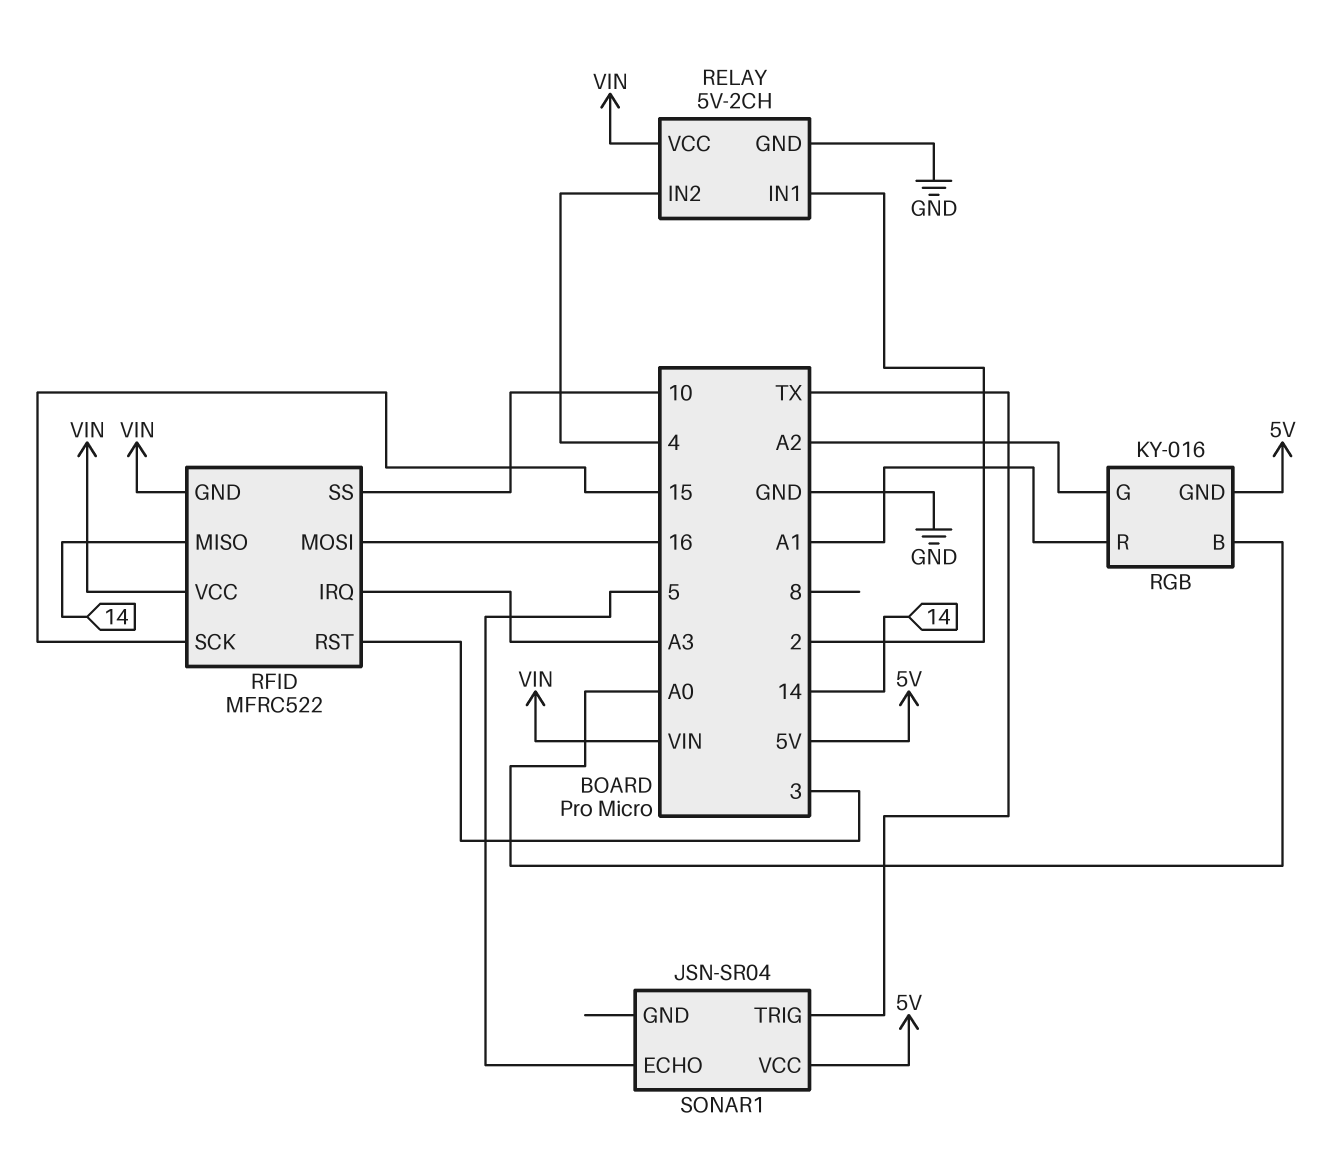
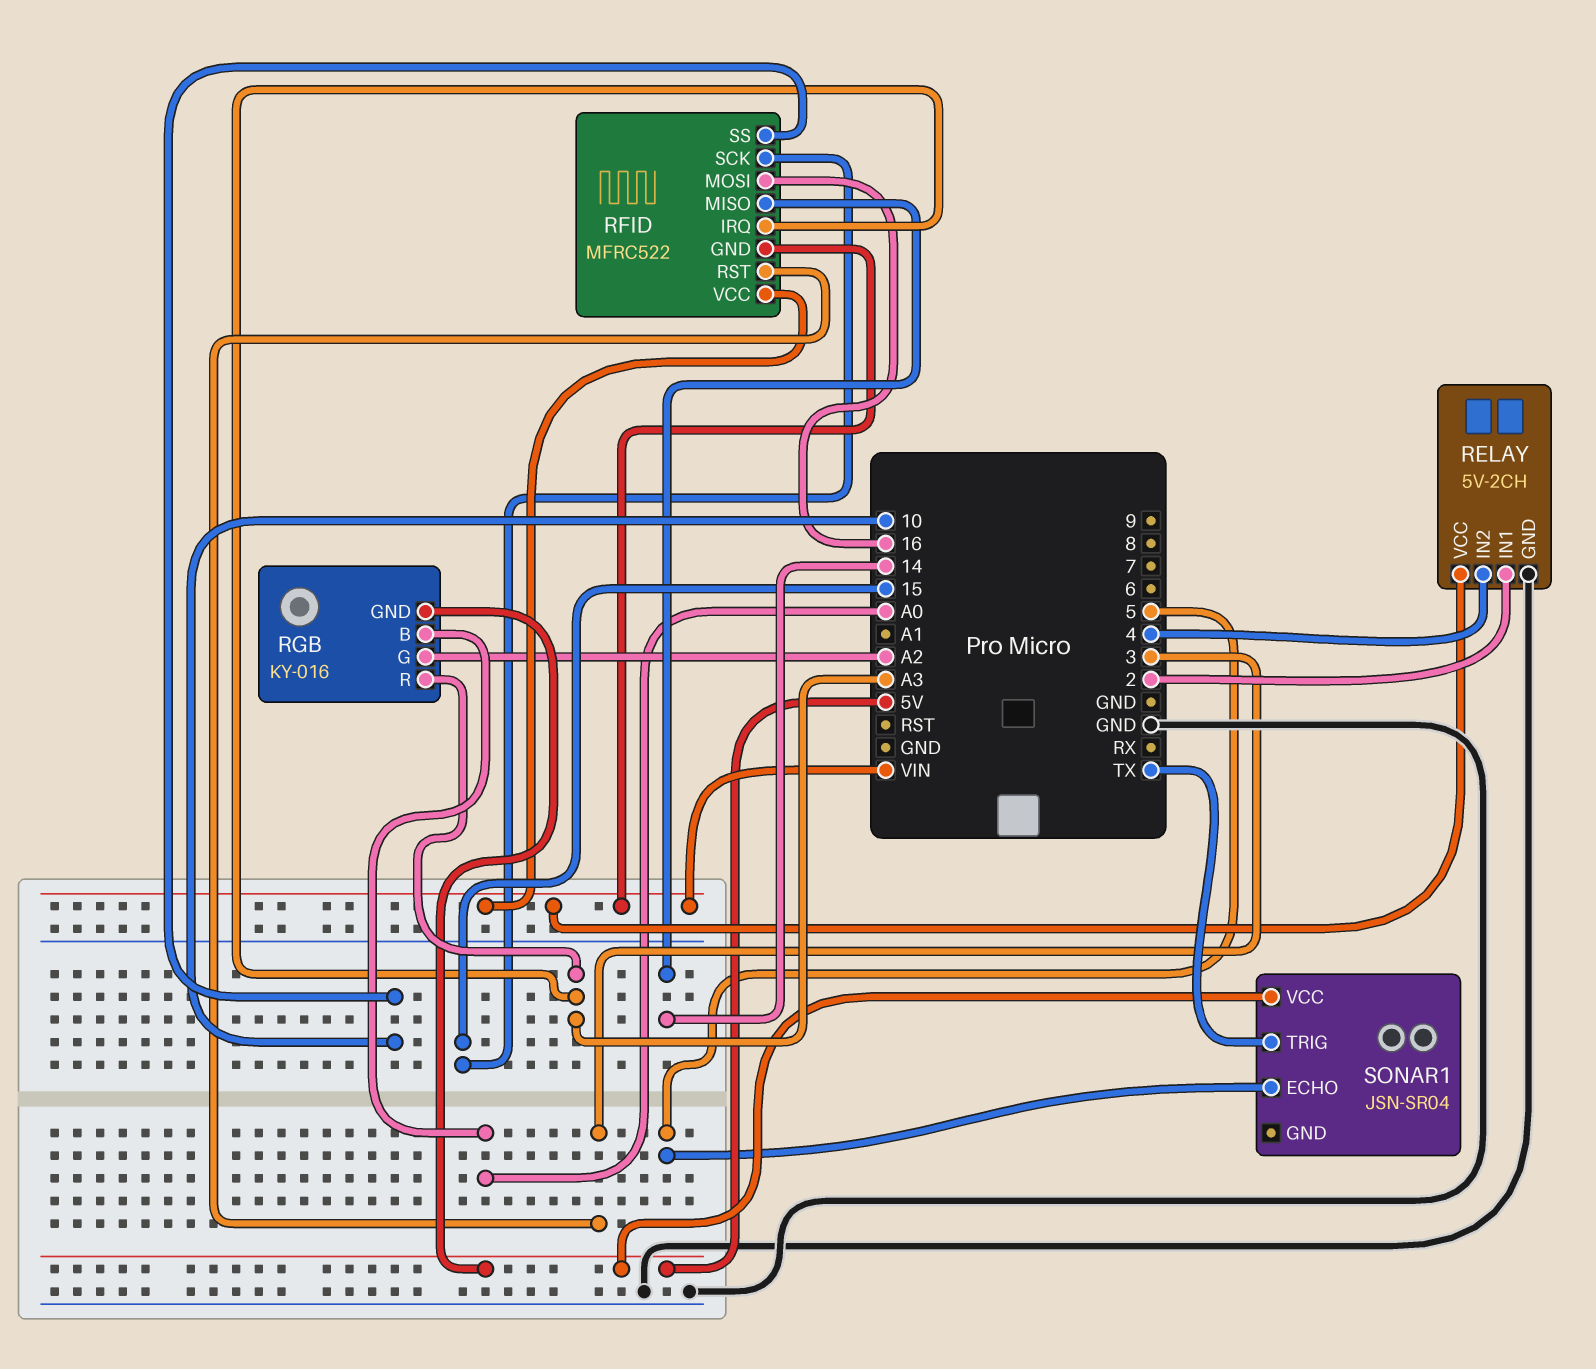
RGB pin R: A1 -> A3

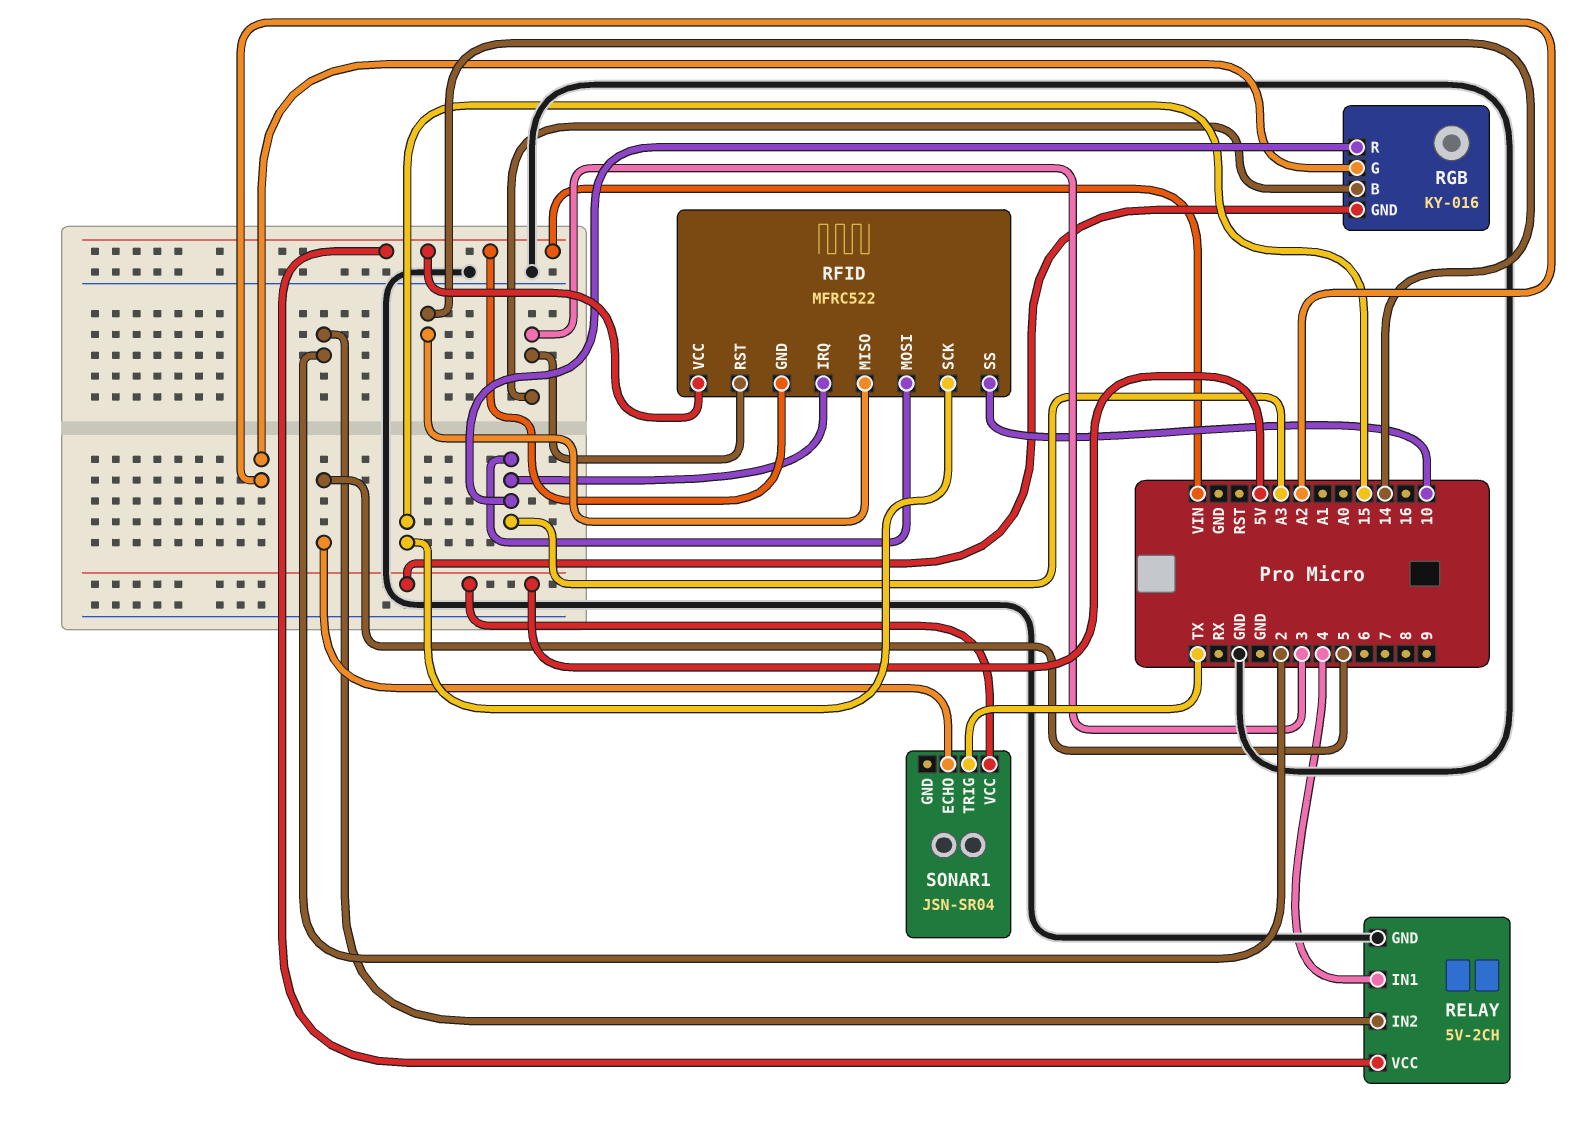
RELAY pin IN1: 2 -> 4
RELAY pin IN2: 4 -> 2
RFID pin MOSI: 16 -> A3
RGB pin B: A0 -> 3

